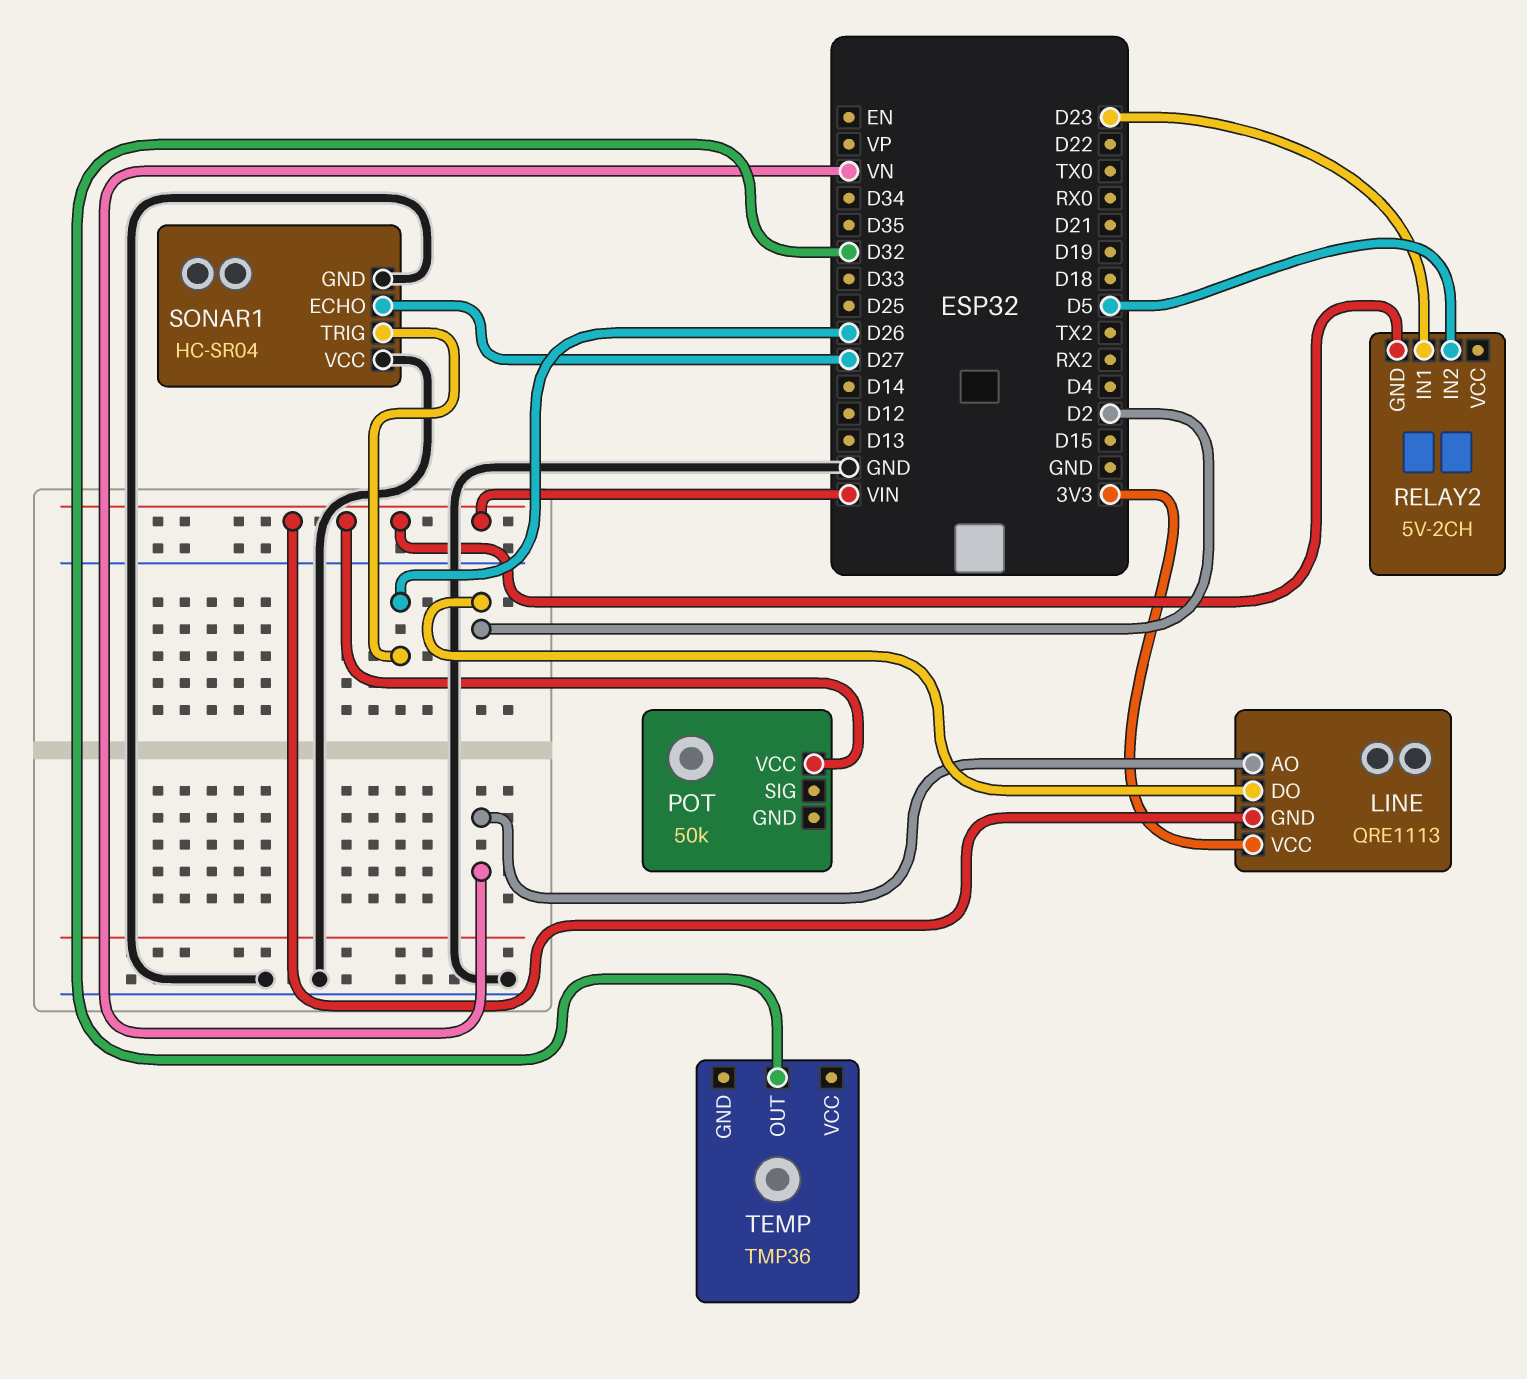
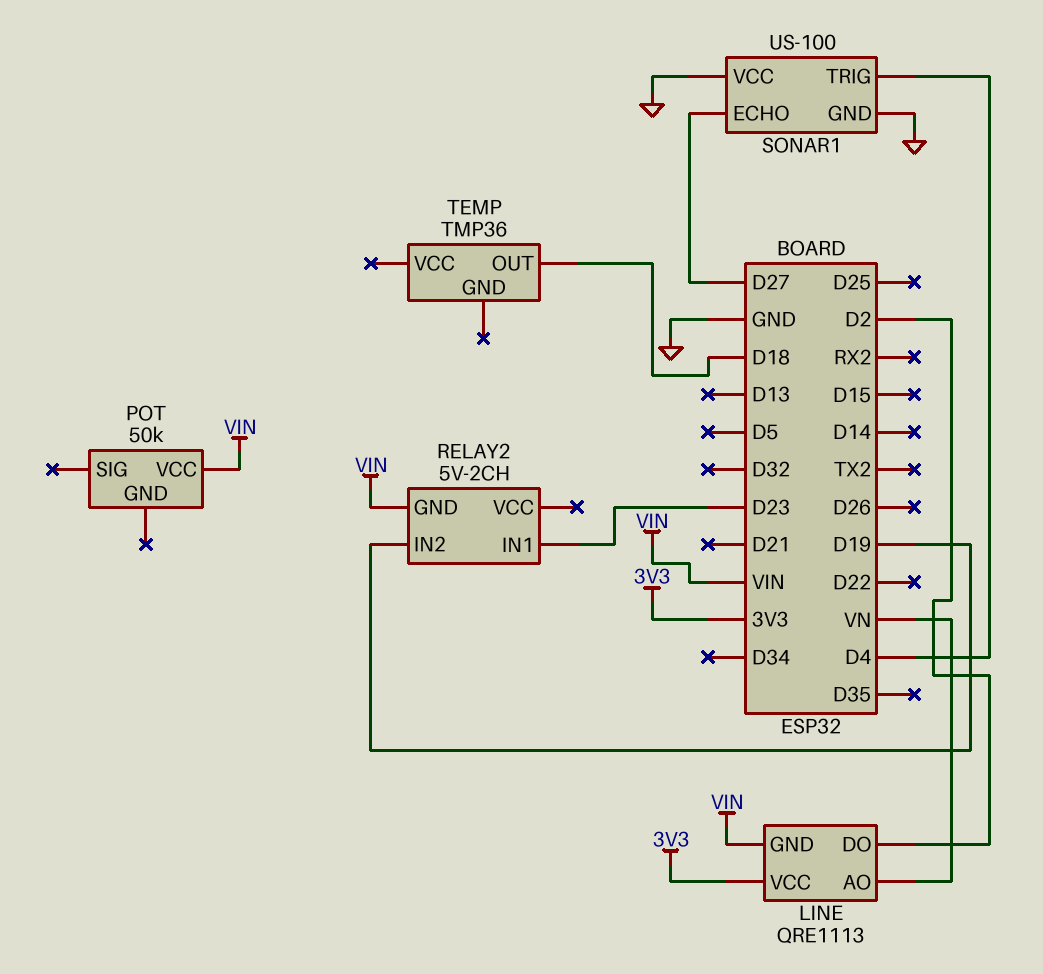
RELAY2 pin IN2: D5 -> D19
SONAR1: HC-SR04 -> US-100
SONAR1 pin TRIG: D26 -> D4
TEMP pin OUT: D32 -> D18

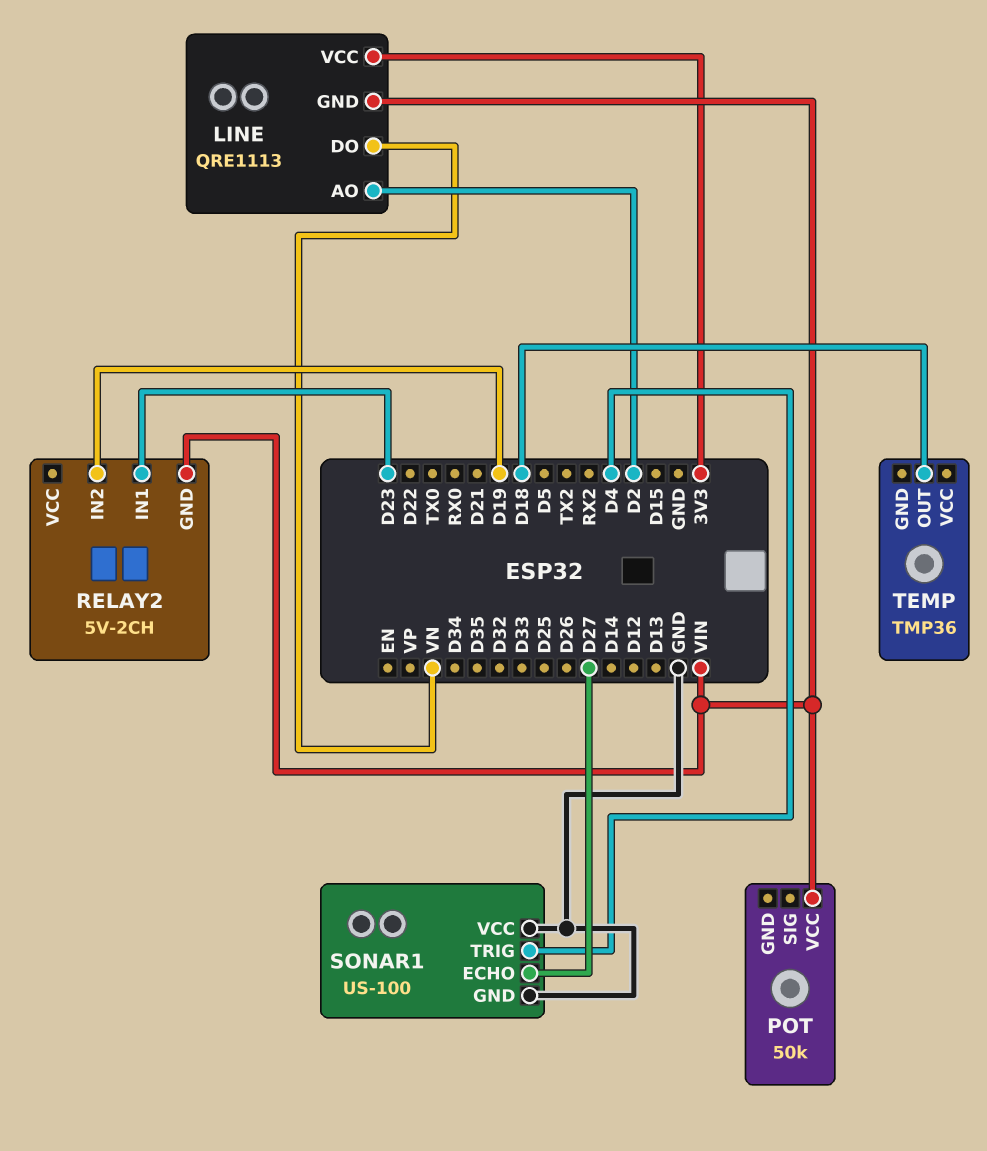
LINE pin AO: VN -> D2
LINE pin DO: D2 -> VN

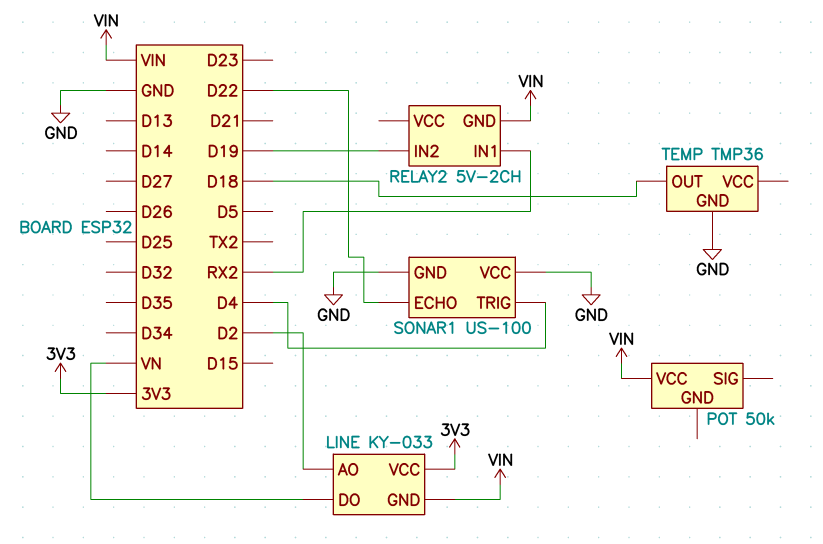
LINE: QRE1113 -> KY-033
RELAY2 pin IN1: D23 -> RX2
SONAR1 pin ECHO: D27 -> D22
TEMP pin GND: none -> GND

